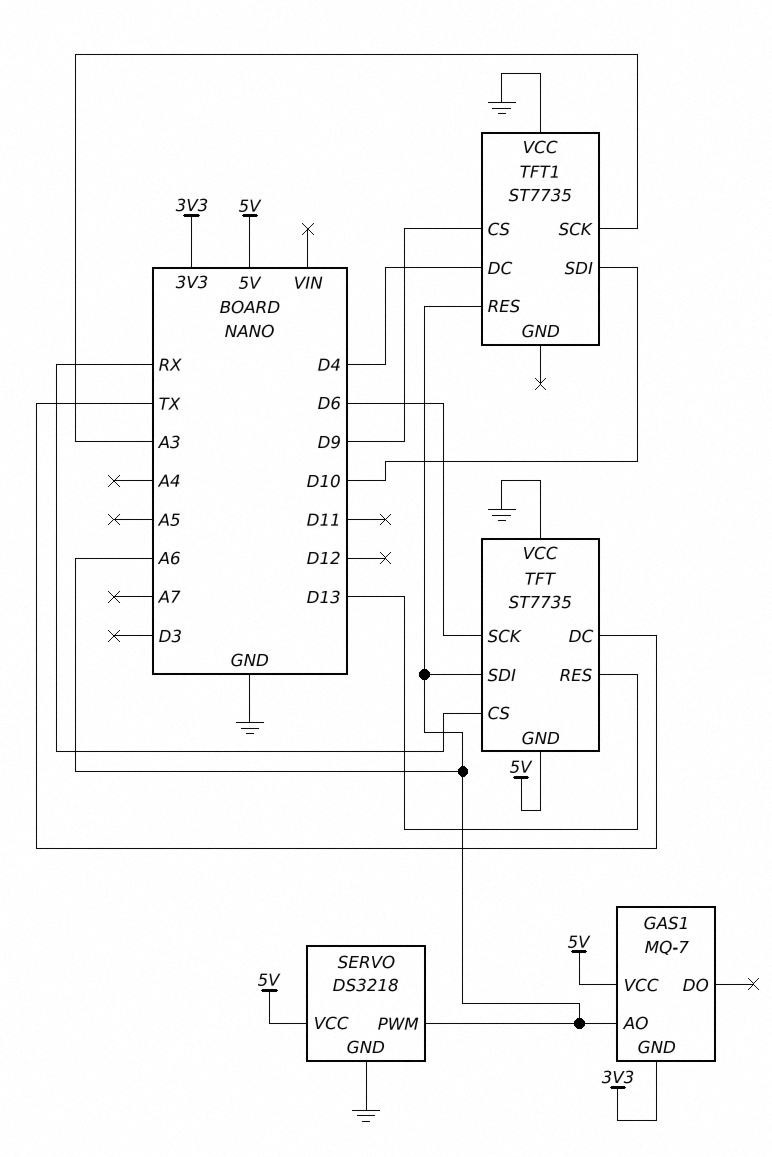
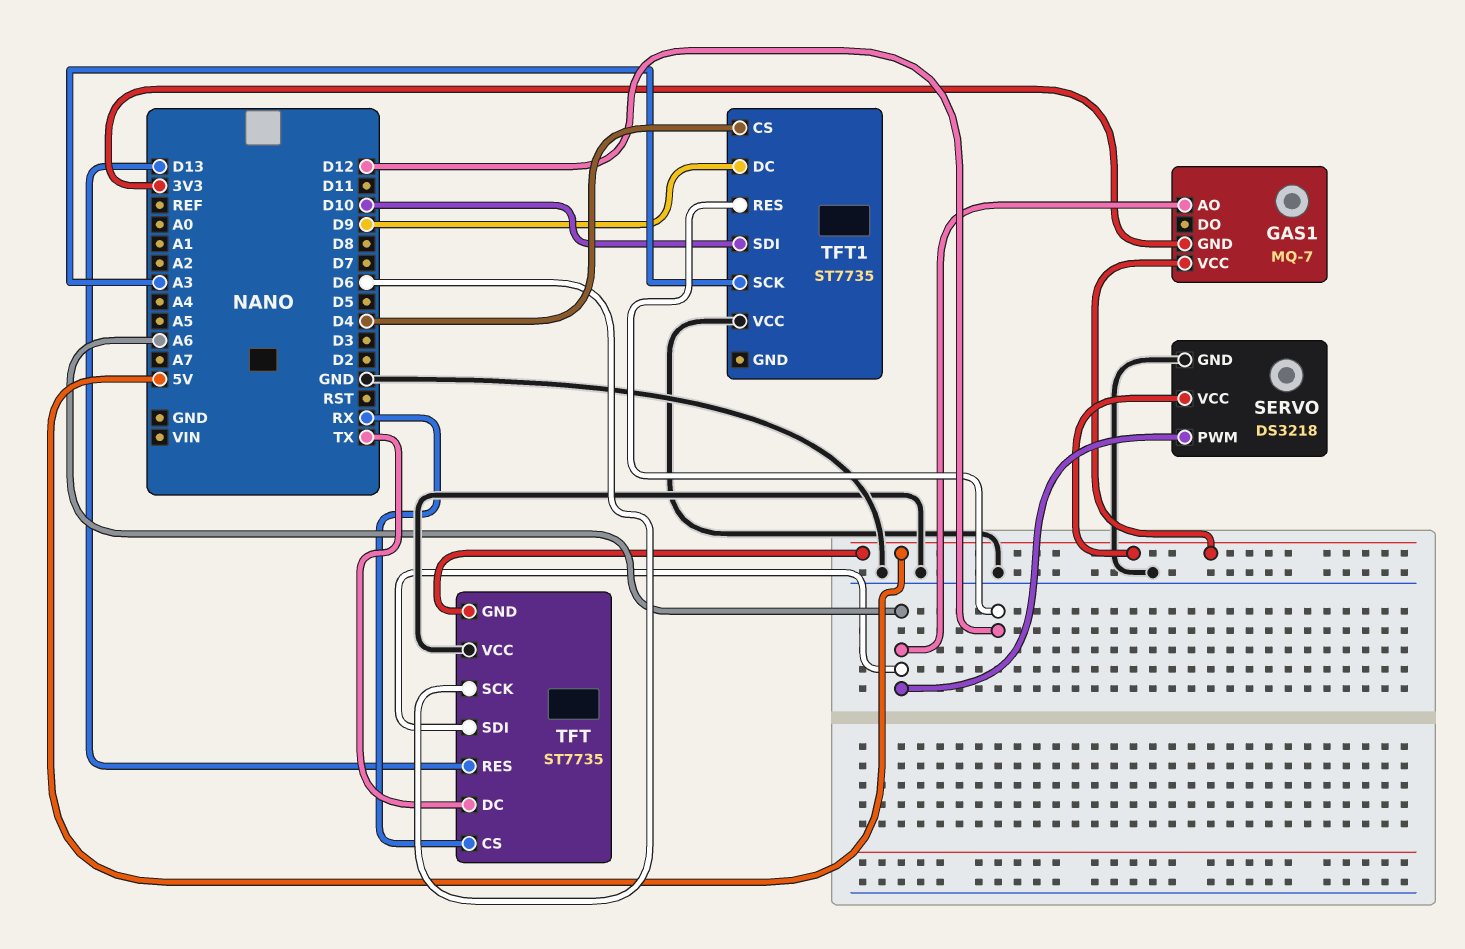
TFT1 pin CS: D9 -> D4
TFT1 pin DC: D4 -> D9
TFT1 pin RES: A6 -> D12

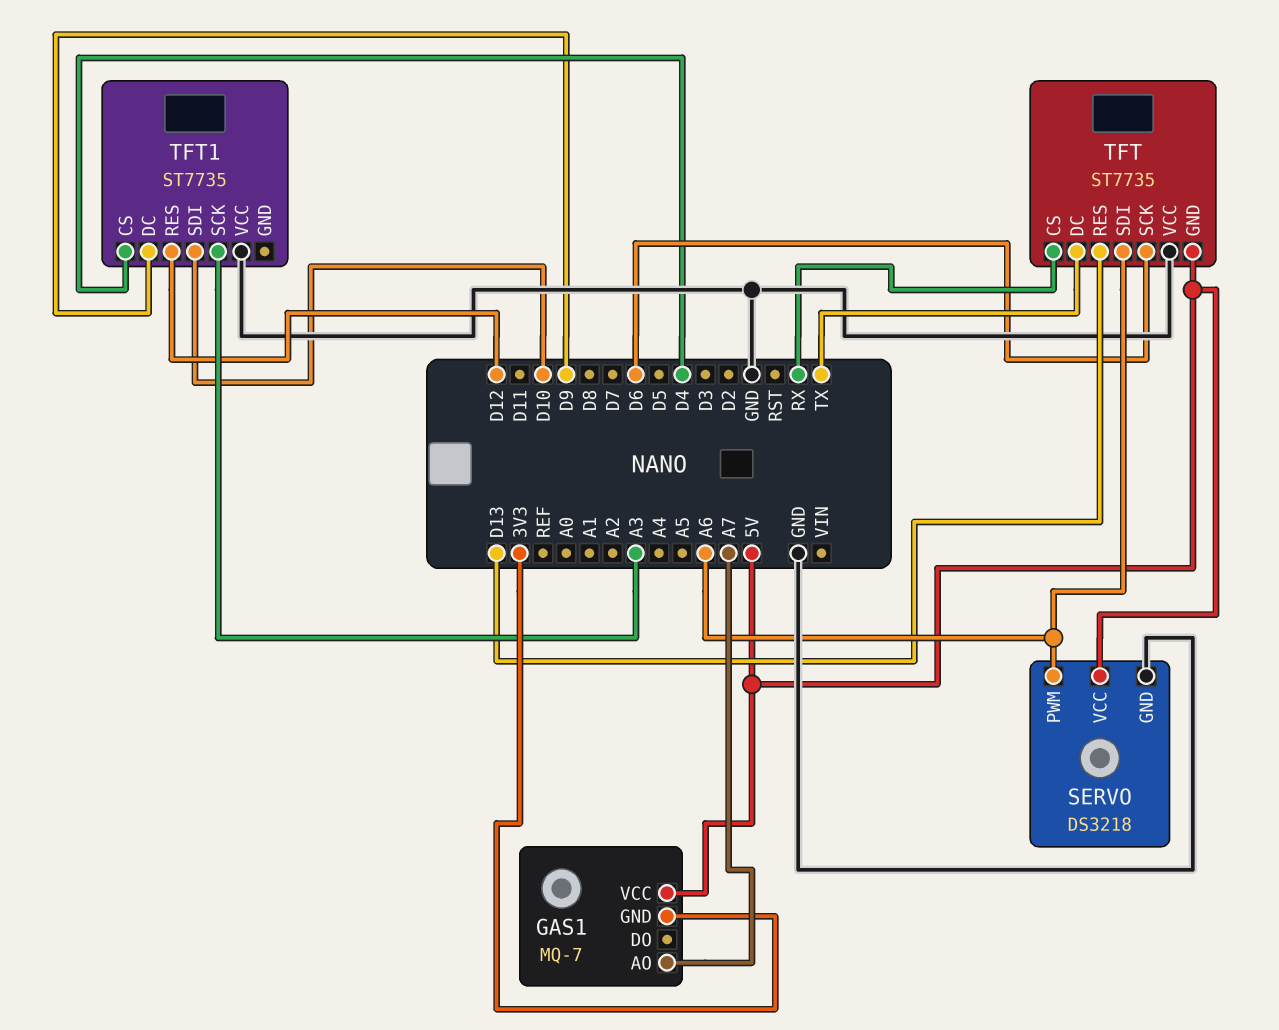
GAS1 pin AO: A6 -> A7

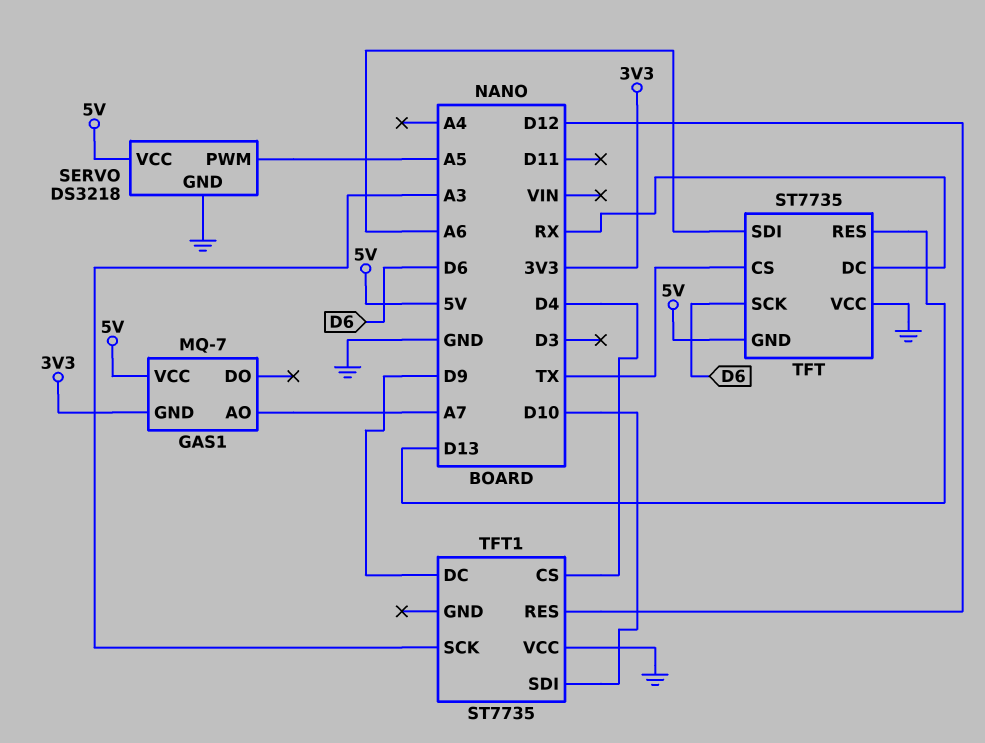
SERVO pin PWM: A6 -> A5
TFT pin CS: RX -> TX
TFT pin DC: TX -> RX

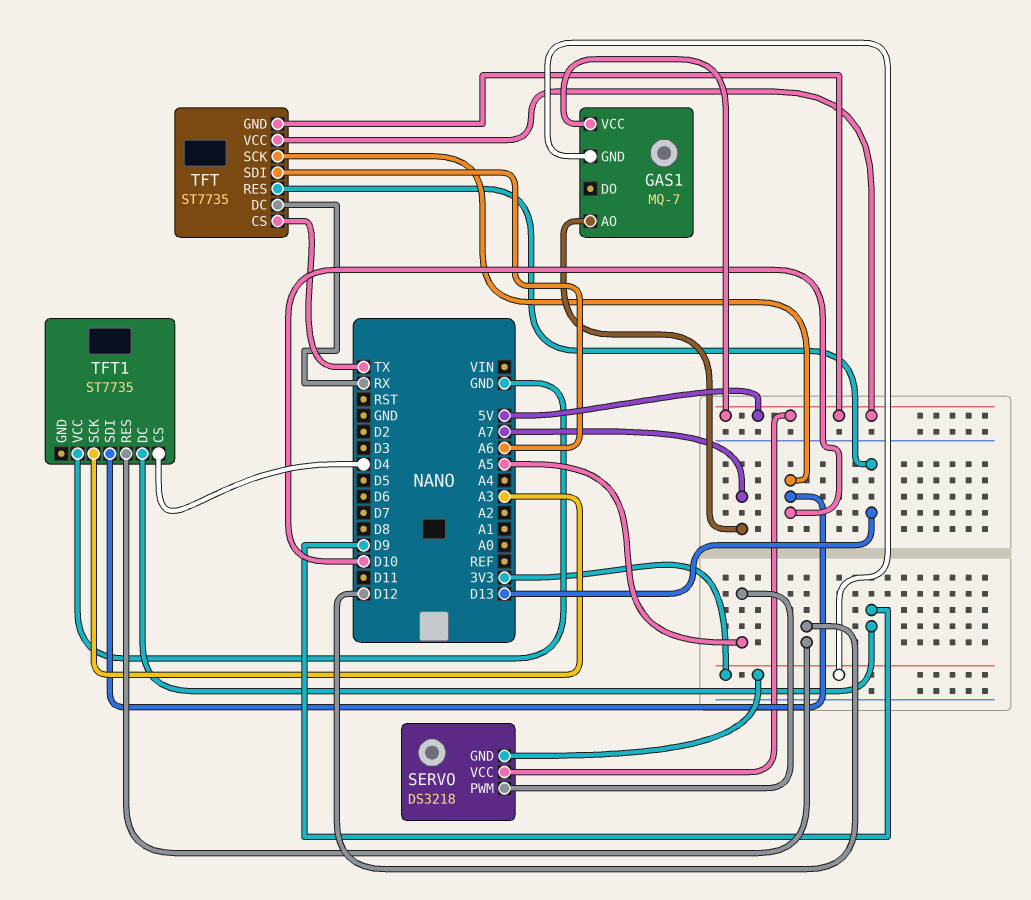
SERVO pin GND: GND -> 3V3
TFT pin SCK: D6 -> D10
TFT pin VCC: GND -> 5V

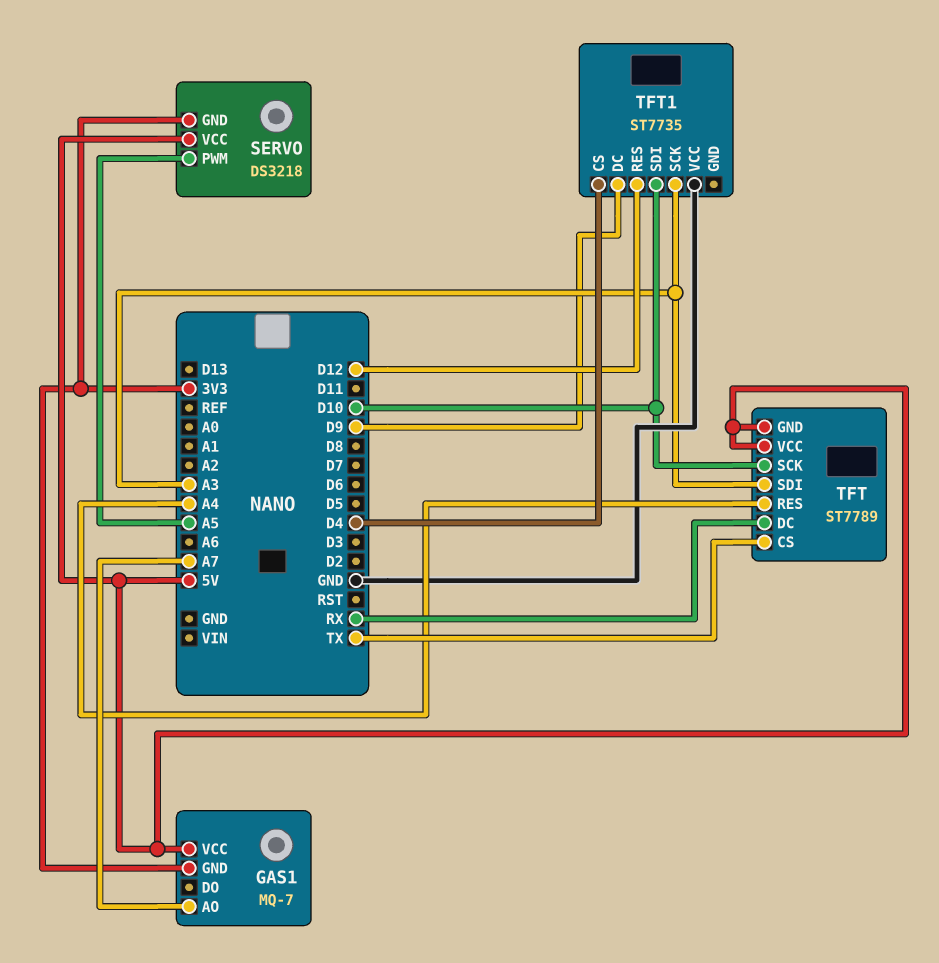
TFT: ST7735 -> ST7789
TFT pin RES: D13 -> A4
TFT pin SDI: A6 -> A3

